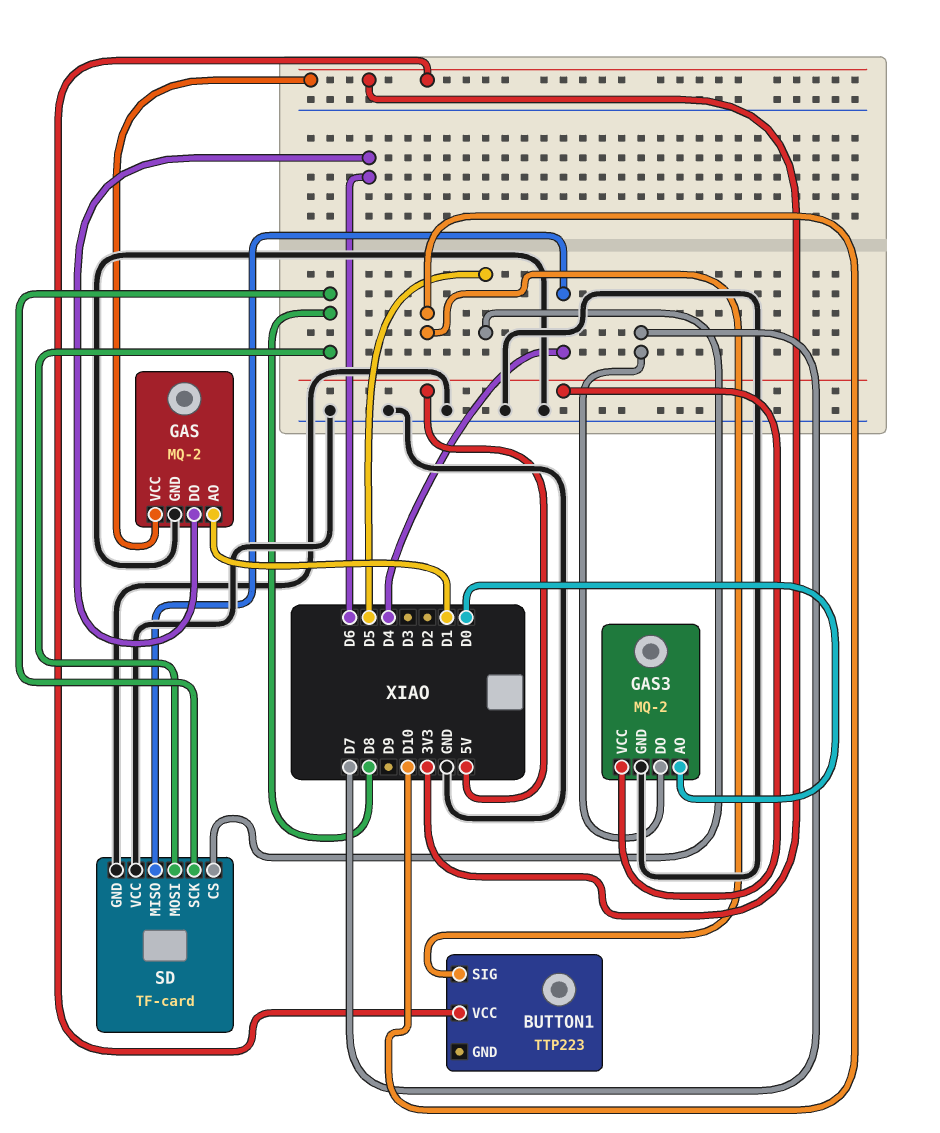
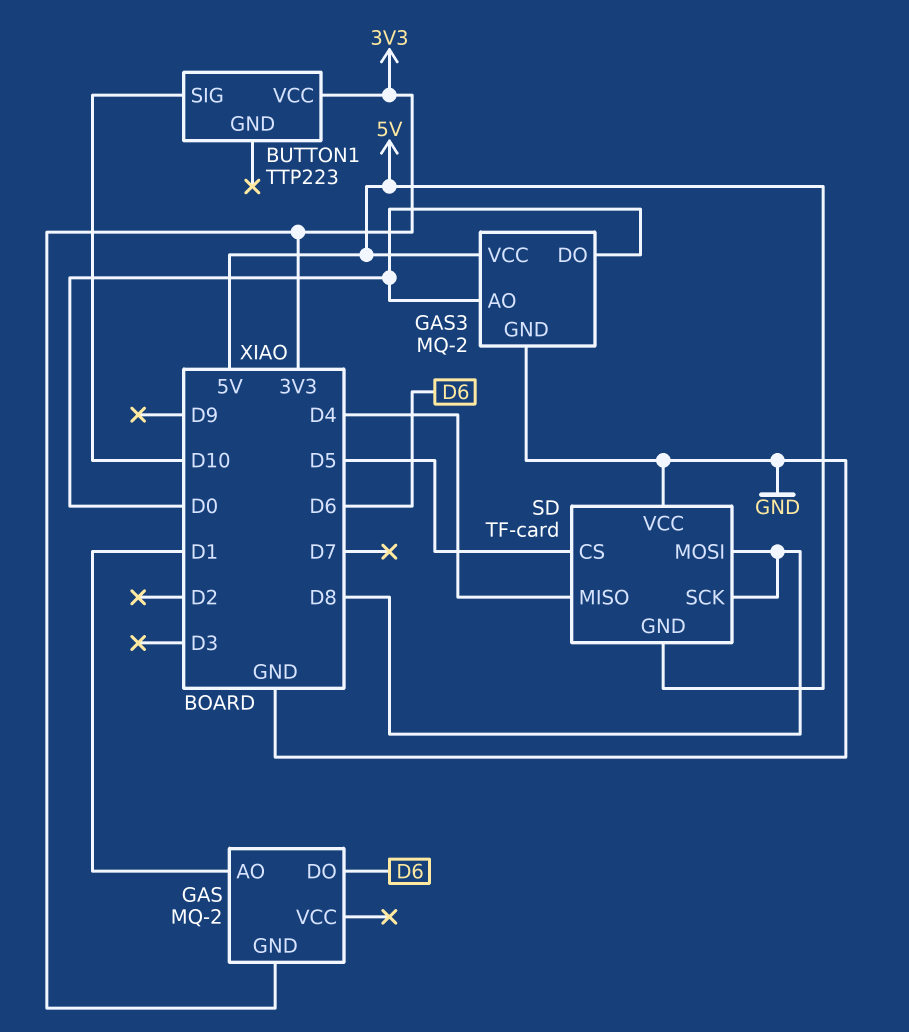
GAS pin GND: GND -> 3V3
GAS pin VCC: 3V3 -> none
GAS3 pin DO: D7 -> D0
SD pin GND: GND -> 5V

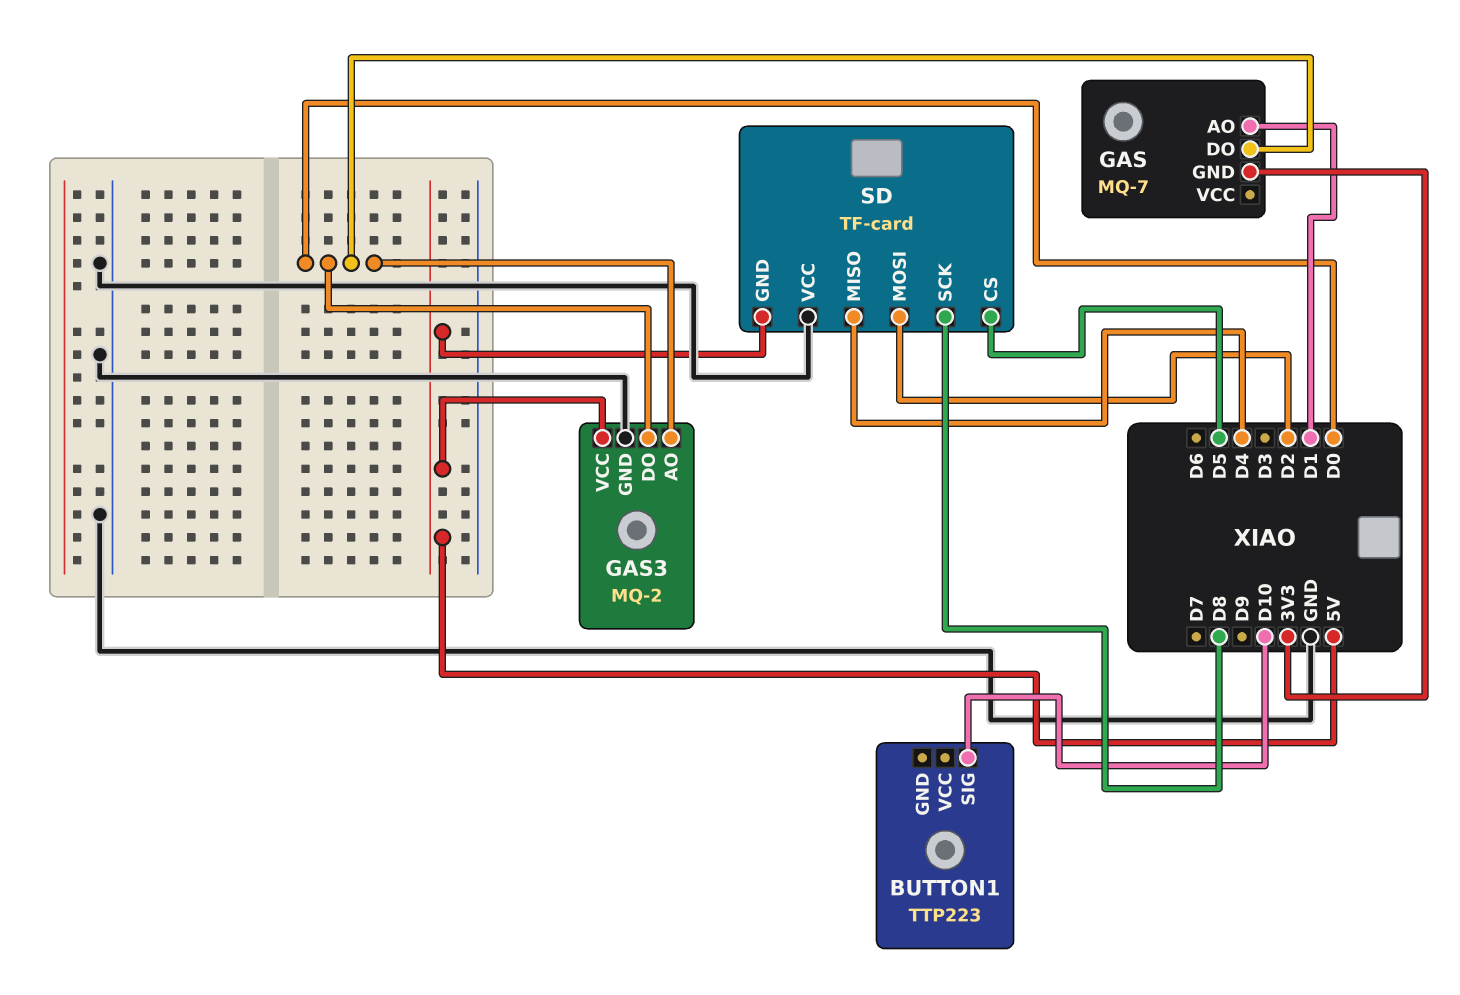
BUTTON1 pin VCC: 3V3 -> none
GAS: MQ-2 -> MQ-7
GAS pin DO: D6 -> D0
SD pin MOSI: D8 -> D2

